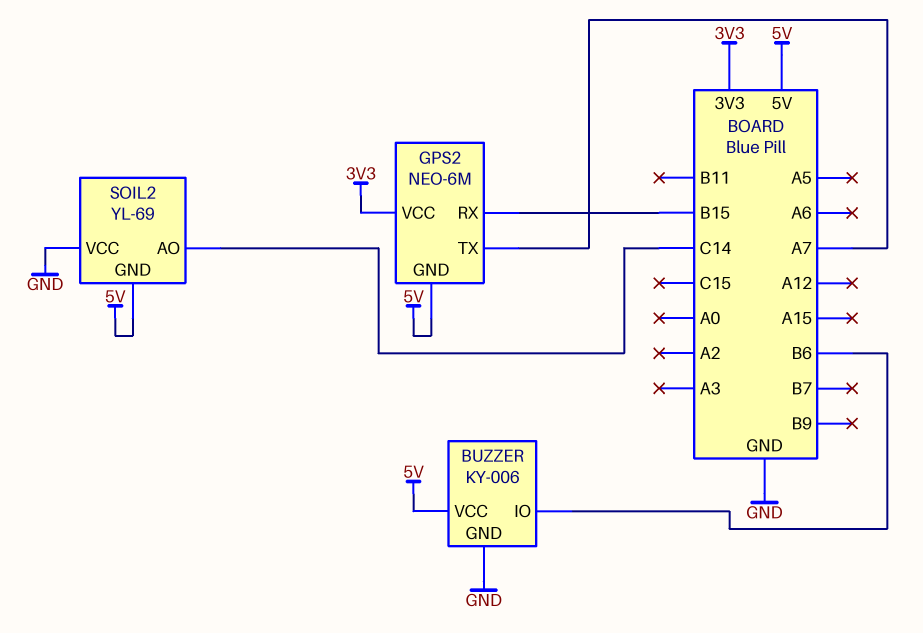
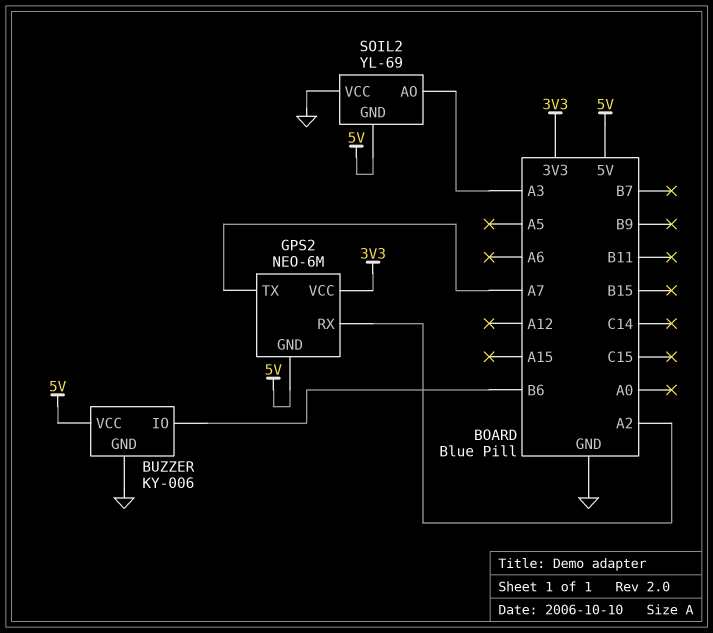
GPS2 pin RX: B15 -> A2
SOIL2 pin AO: C14 -> A3

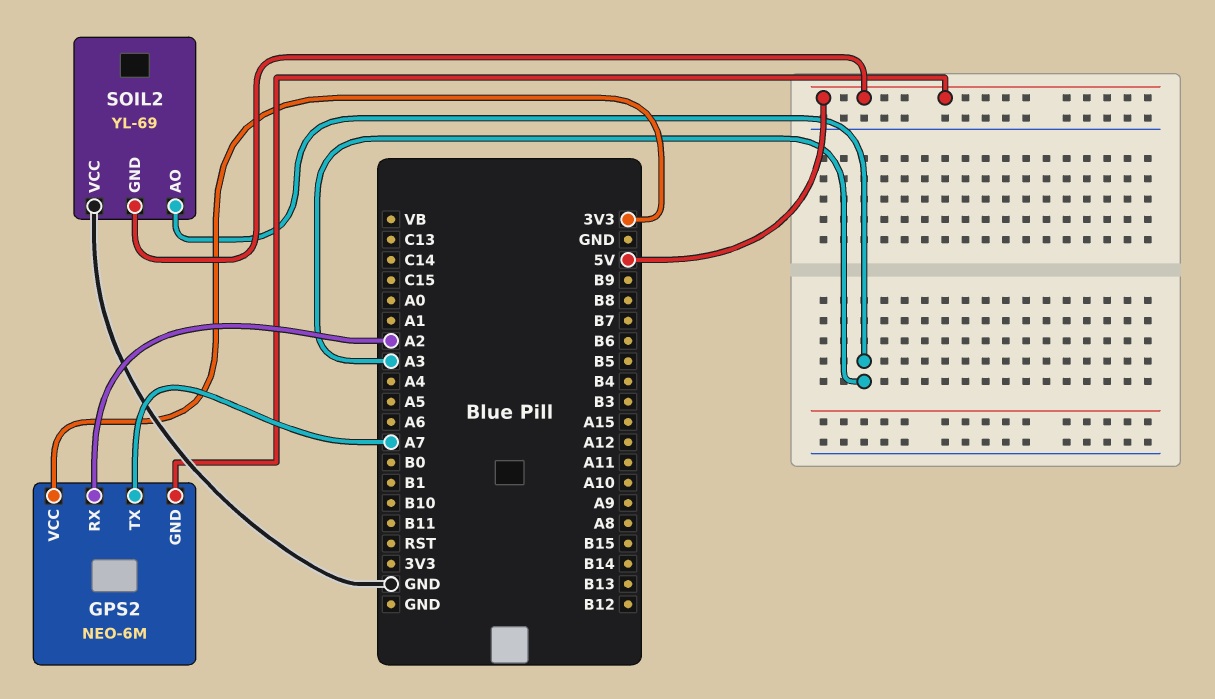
BUZZER: KY-006 -> none
BUZZER pin GND: GND -> none
BUZZER pin IO: B6 -> none
BUZZER pin VCC: 5V -> none

